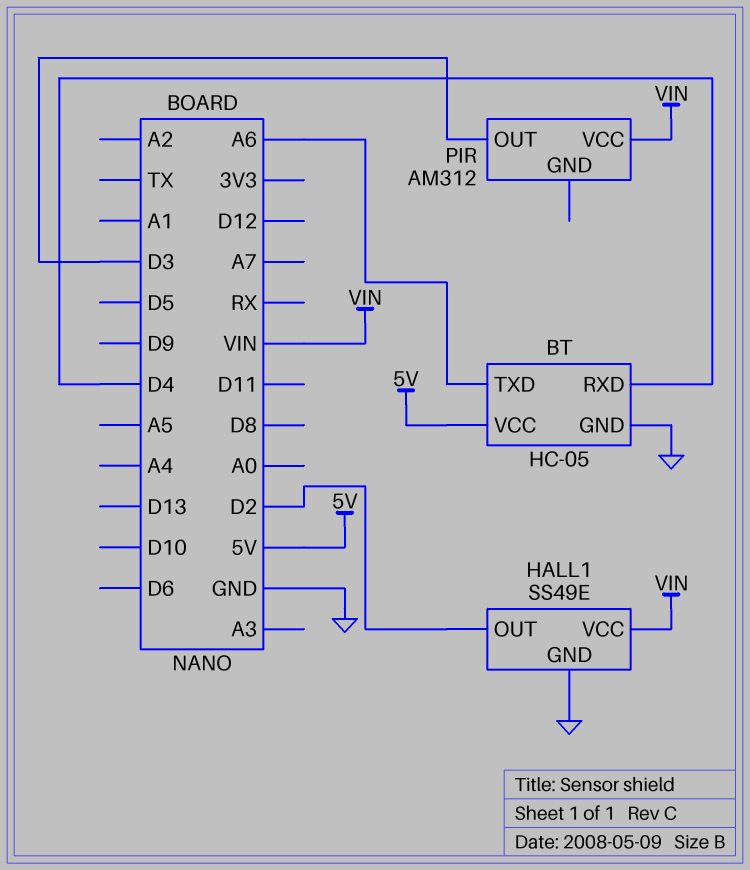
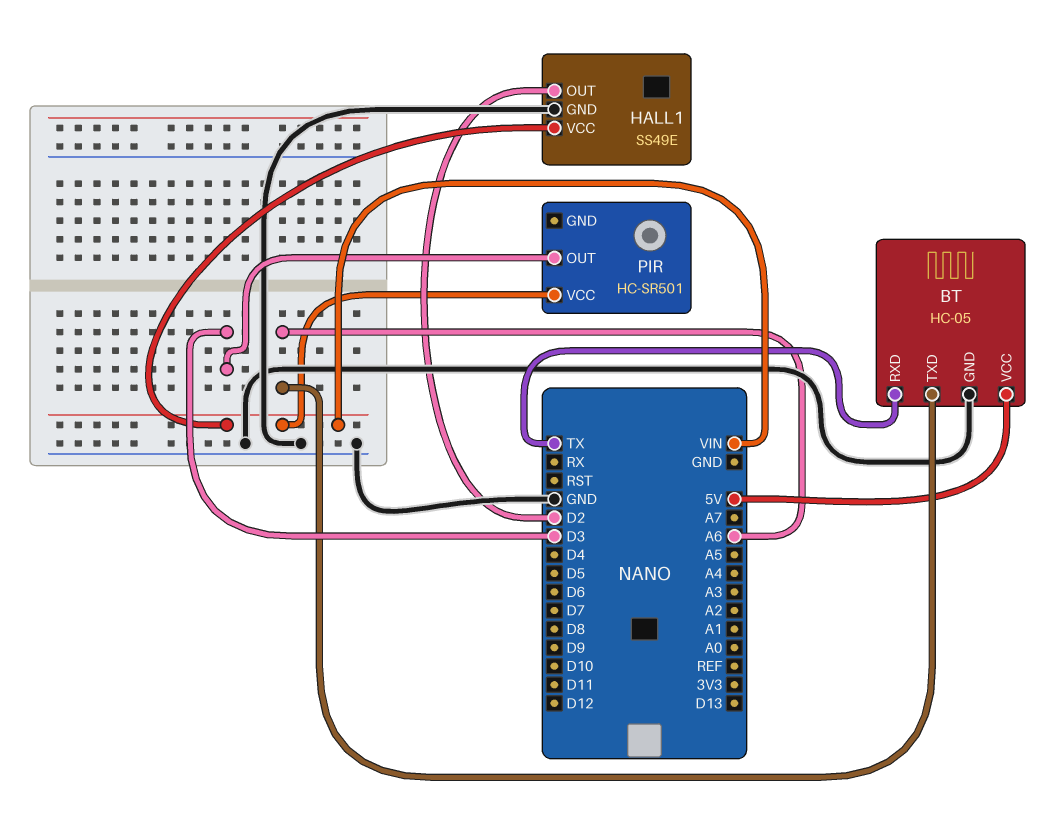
BT pin RXD: D4 -> TX
PIR: AM312 -> HC-SR501

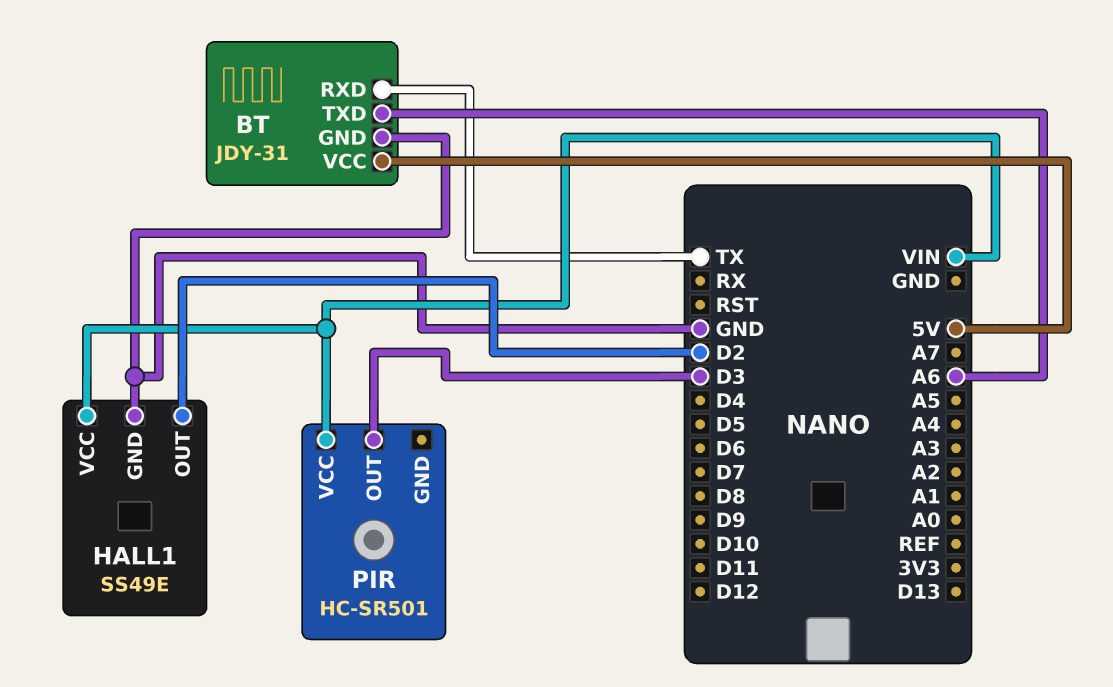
BT: HC-05 -> JDY-31

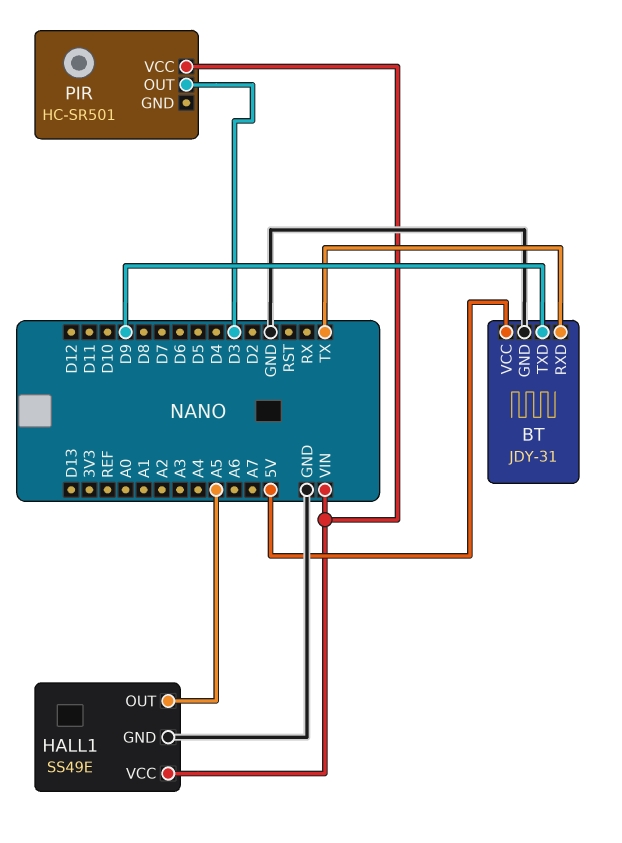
BT pin TXD: A6 -> D9
HALL1 pin OUT: D2 -> A5

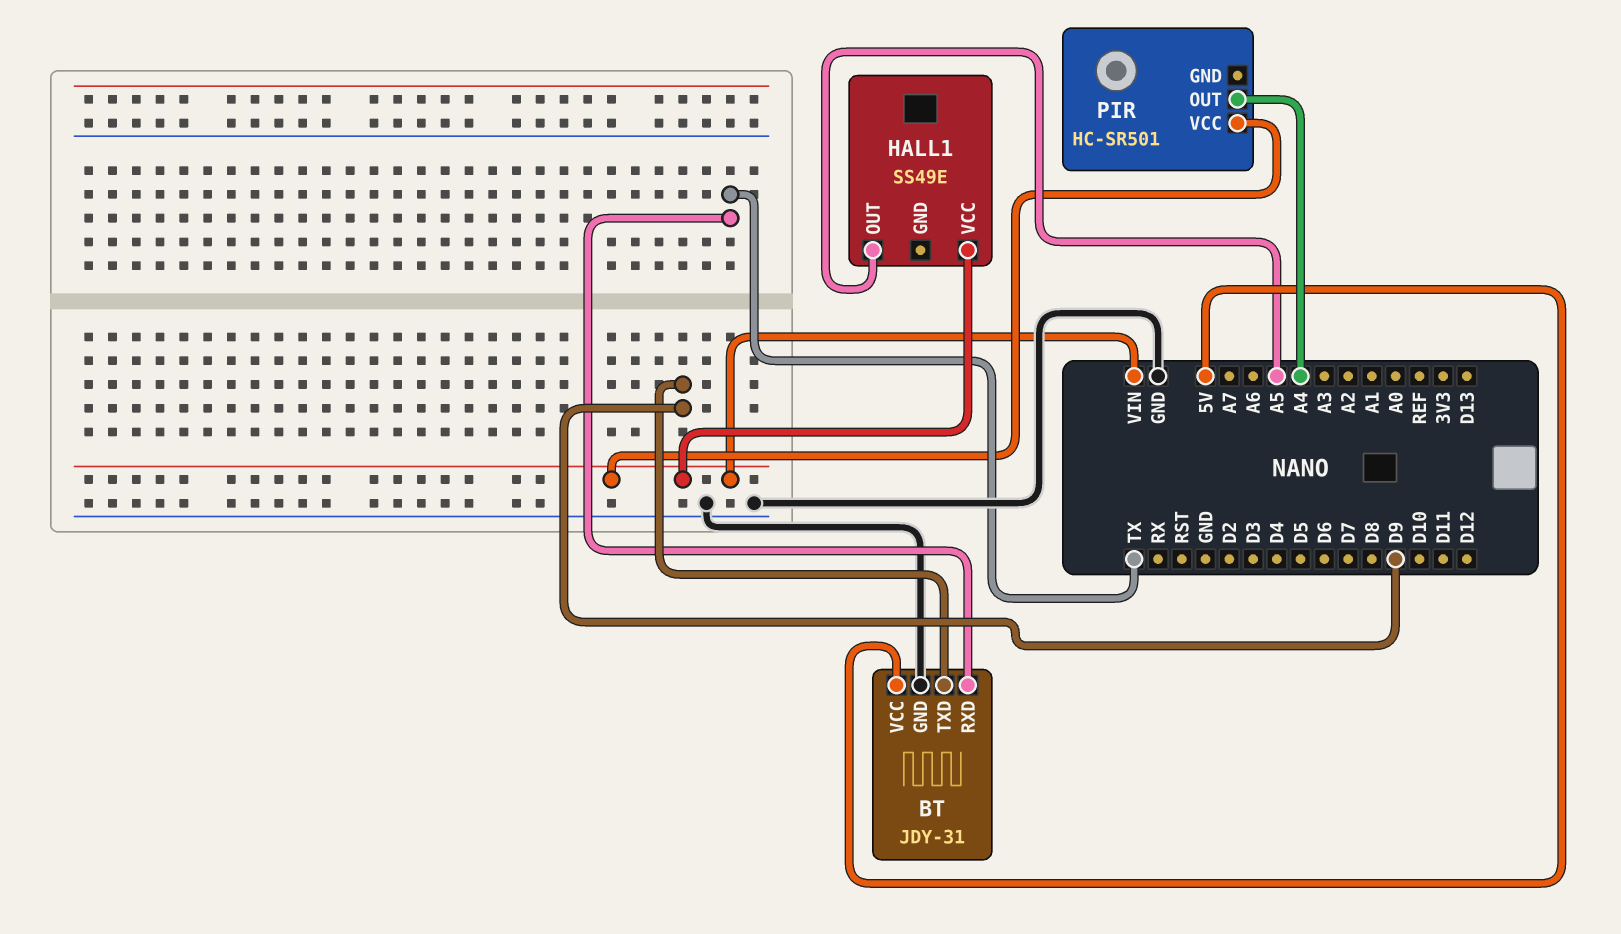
HALL1 pin GND: GND -> none
PIR pin OUT: D3 -> A4

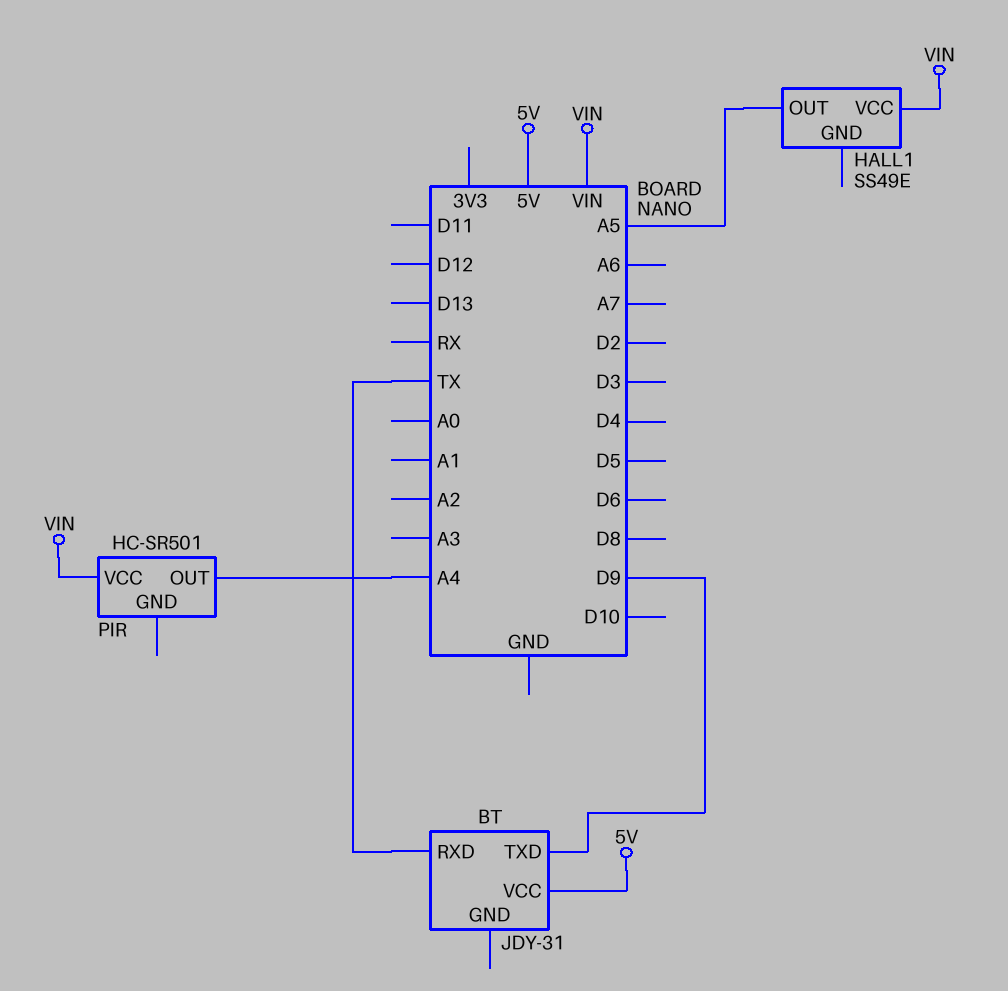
BT pin GND: GND -> none

